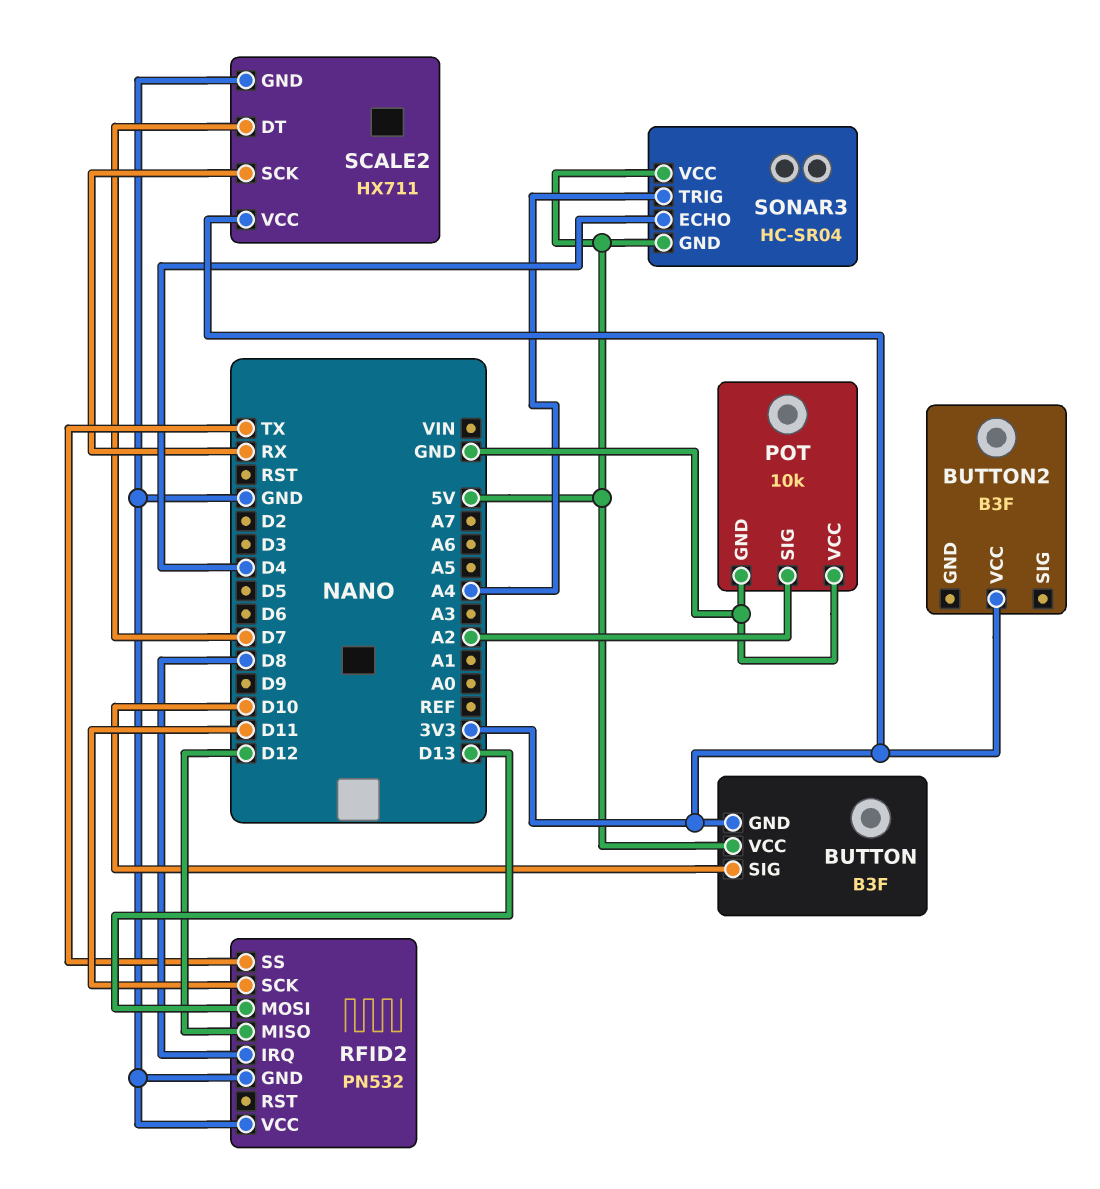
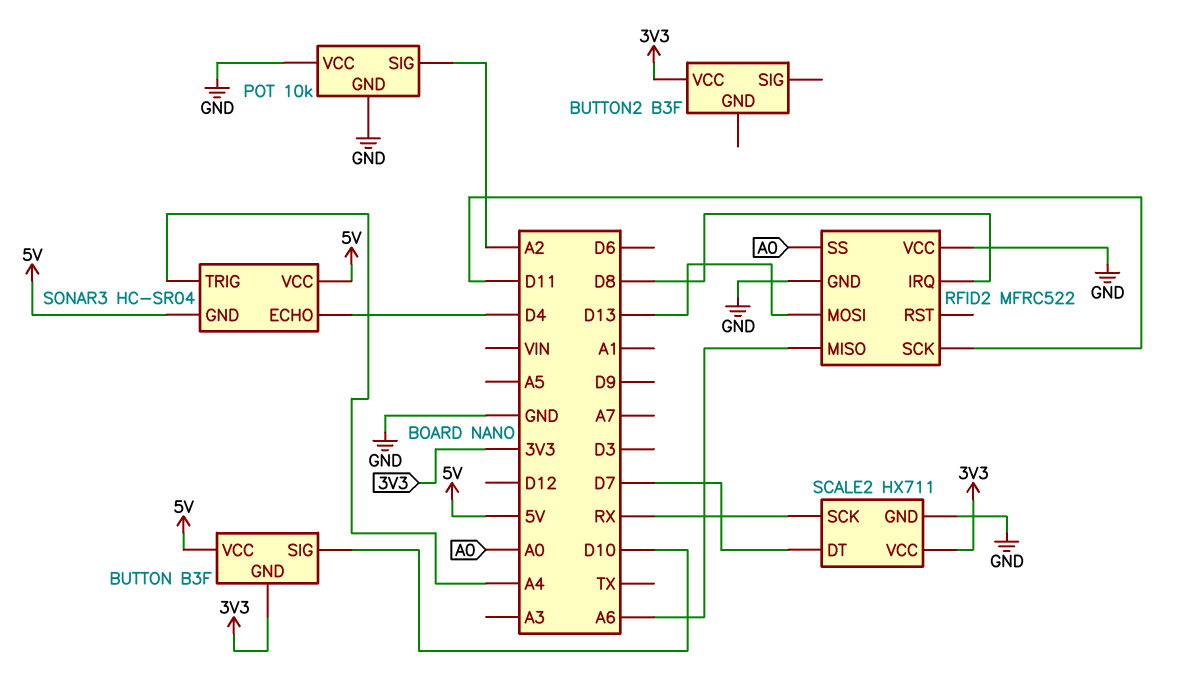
RFID2: PN532 -> MFRC522
RFID2 pin MISO: D12 -> A6
RFID2 pin SS: TX -> A0

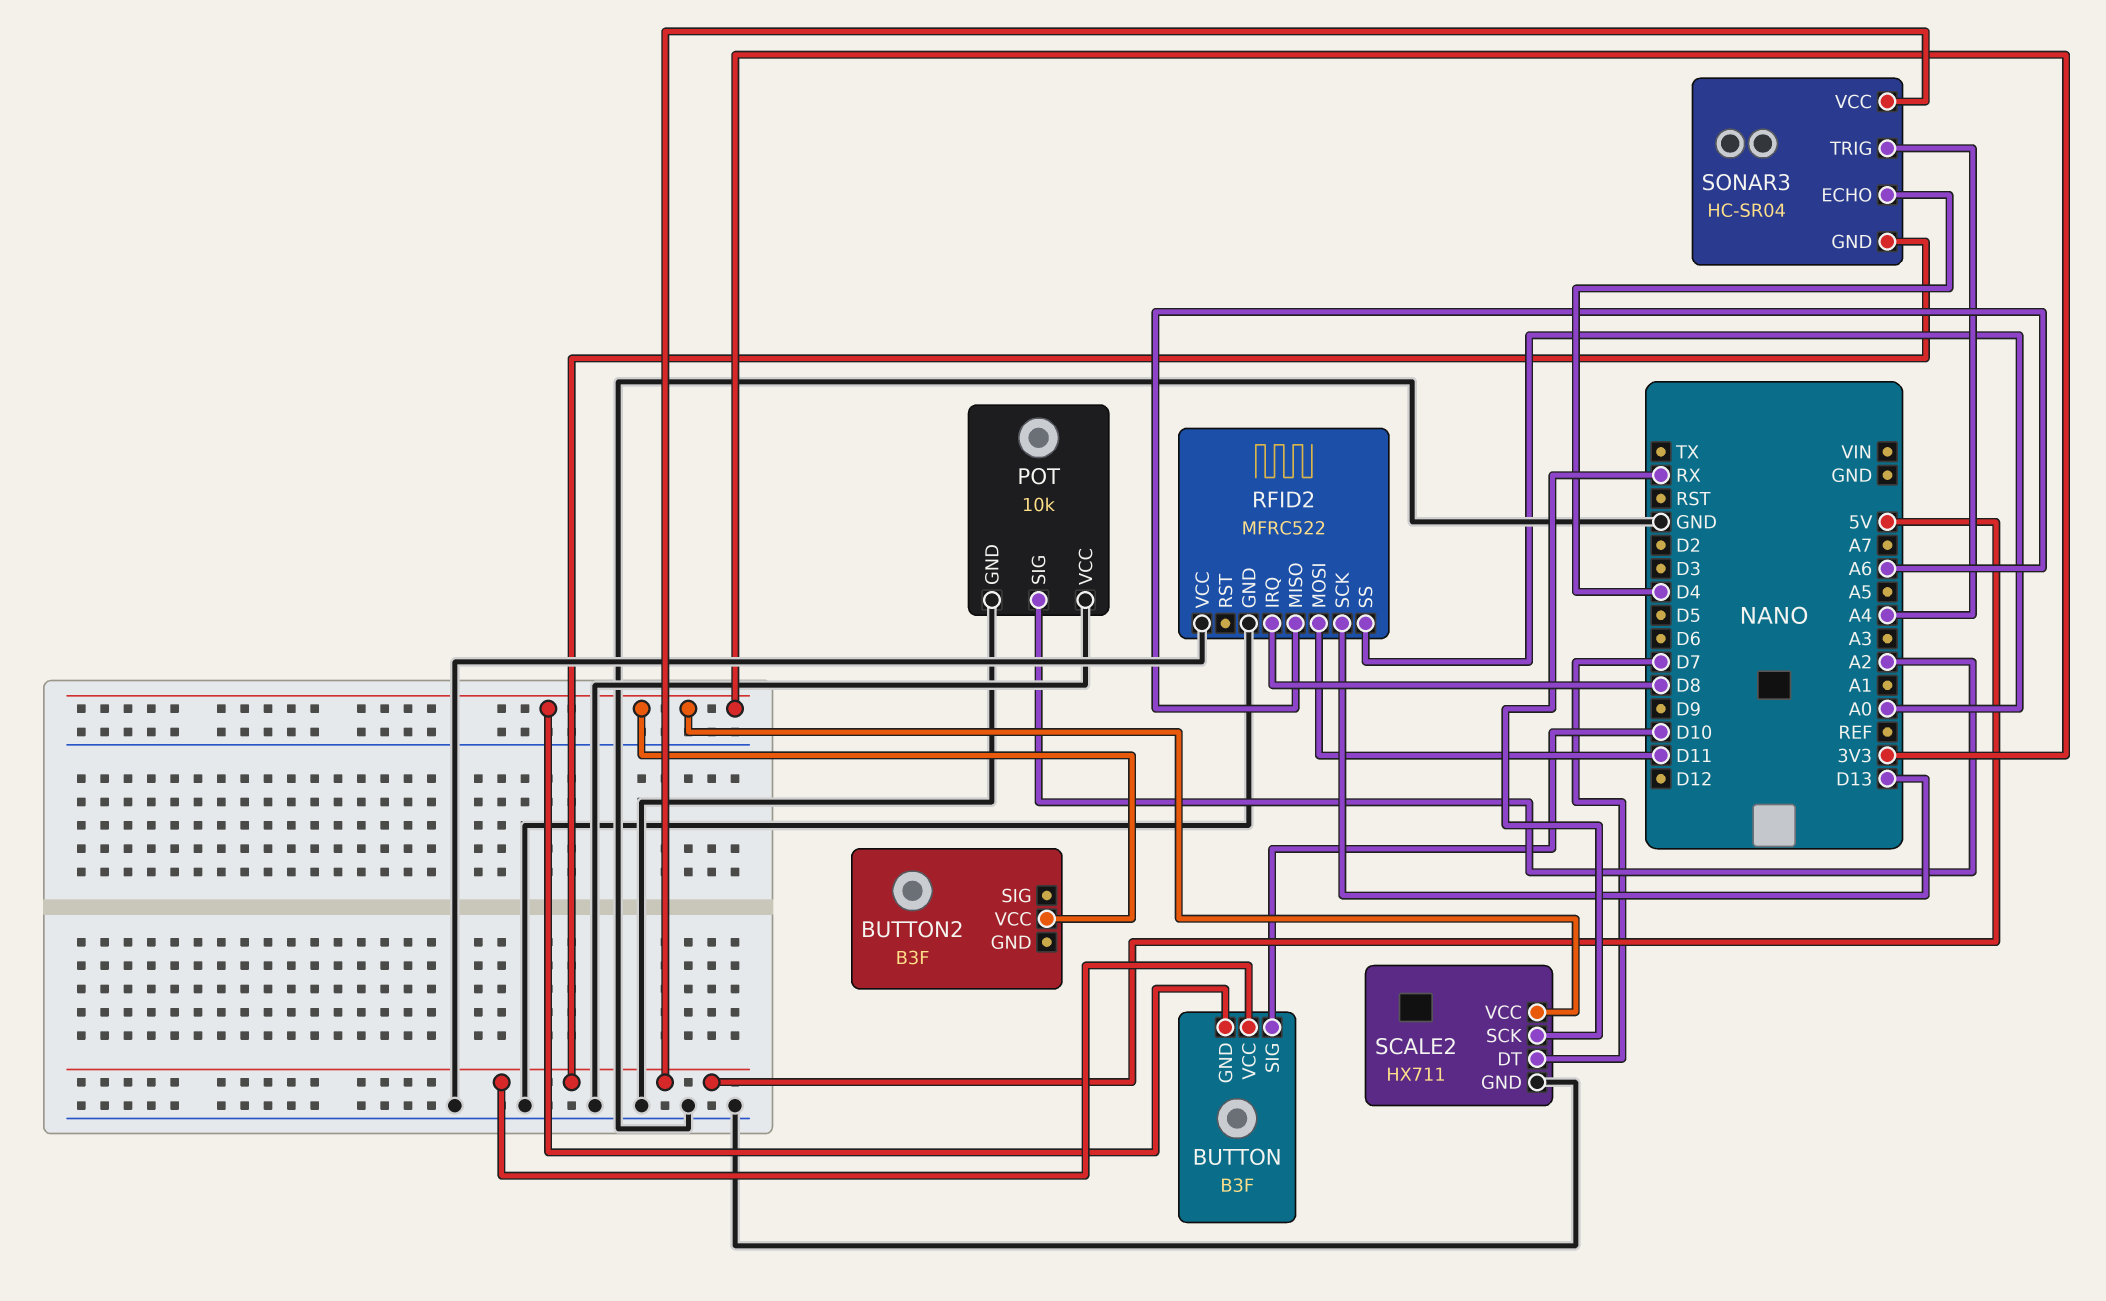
RFID2 pin MOSI: D13 -> D11
RFID2 pin SCK: D11 -> D13

